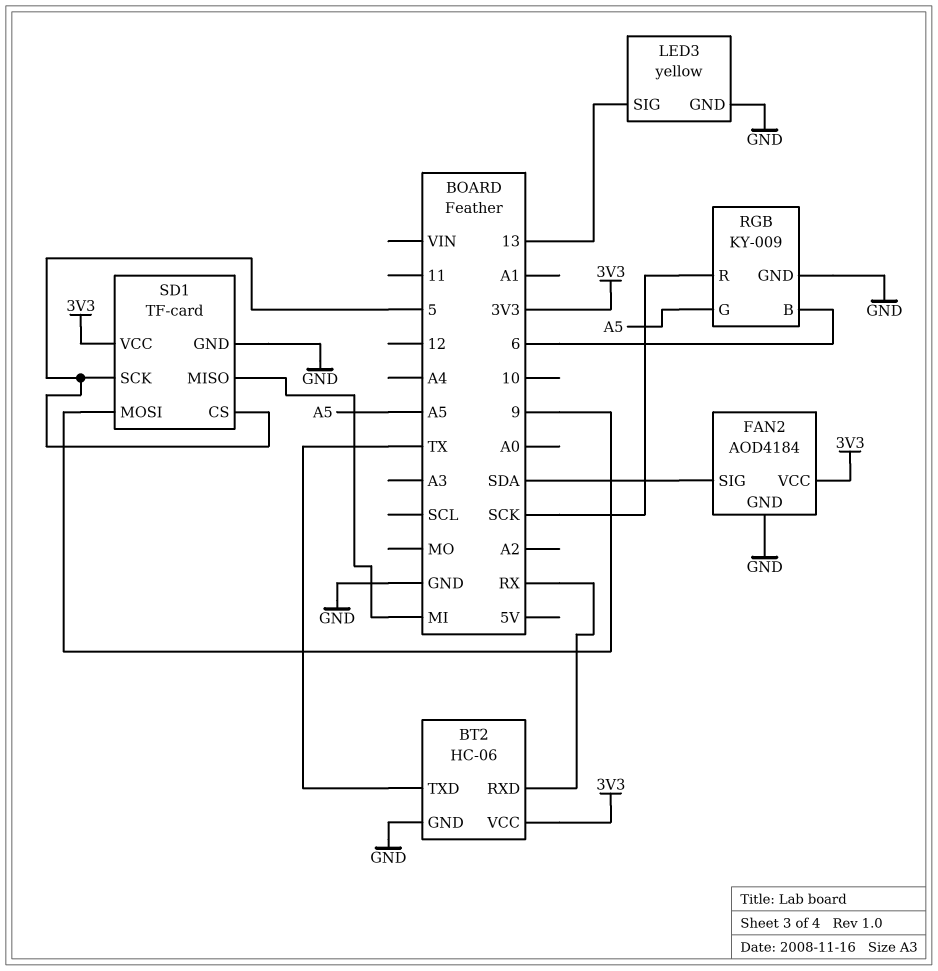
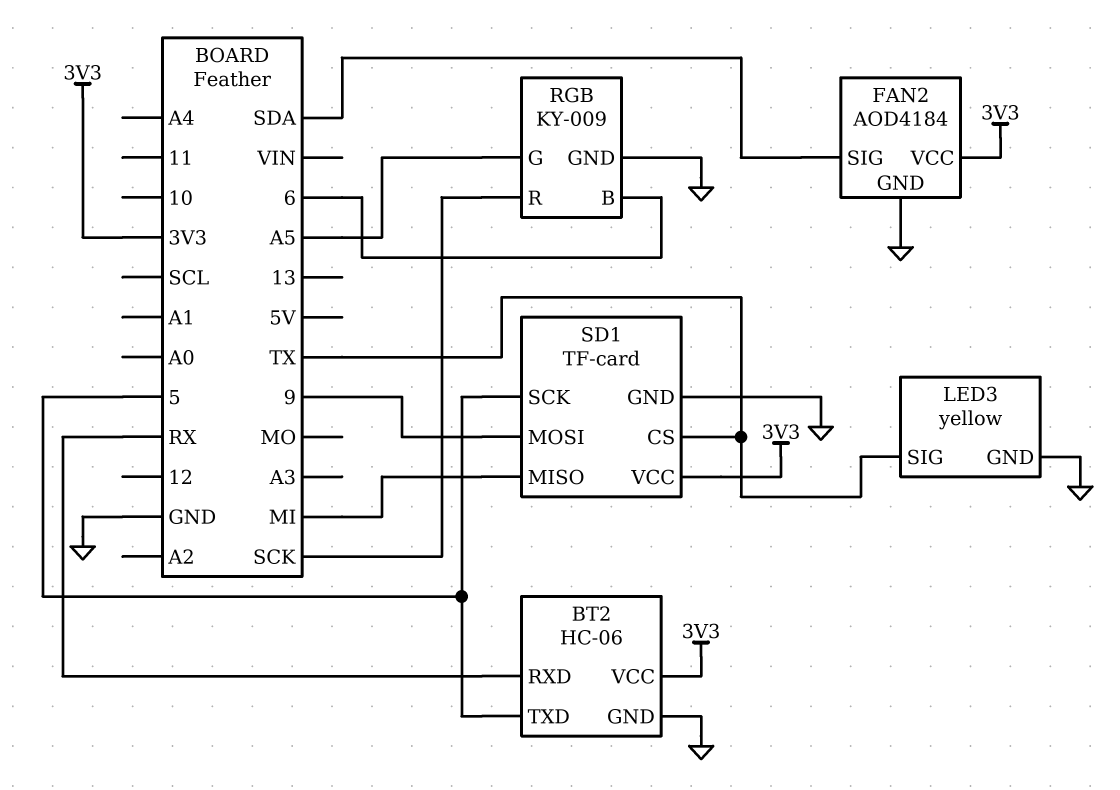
BT2 pin TXD: TX -> 5
LED3 pin SIG: 13 -> TX
SD1 pin CS: 5 -> TX

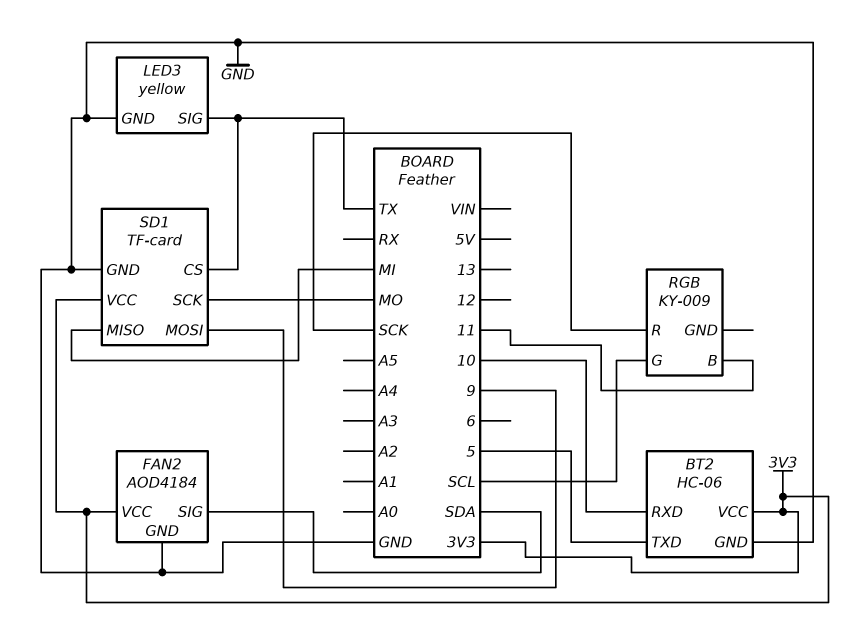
BT2 pin RXD: RX -> 10
RGB pin B: 6 -> 11
RGB pin G: A5 -> SCL
RGB pin GND: GND -> none
SD1 pin SCK: 5 -> MO

